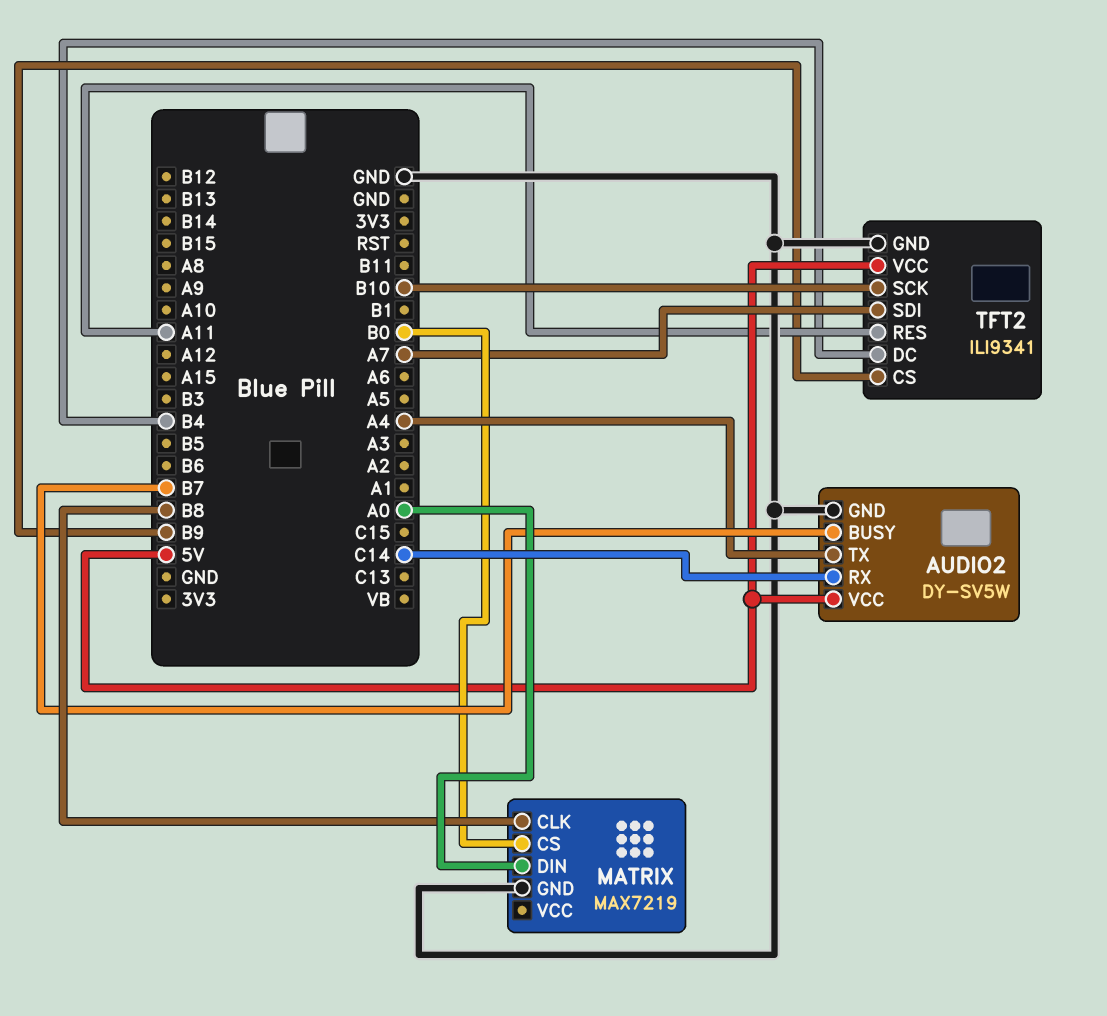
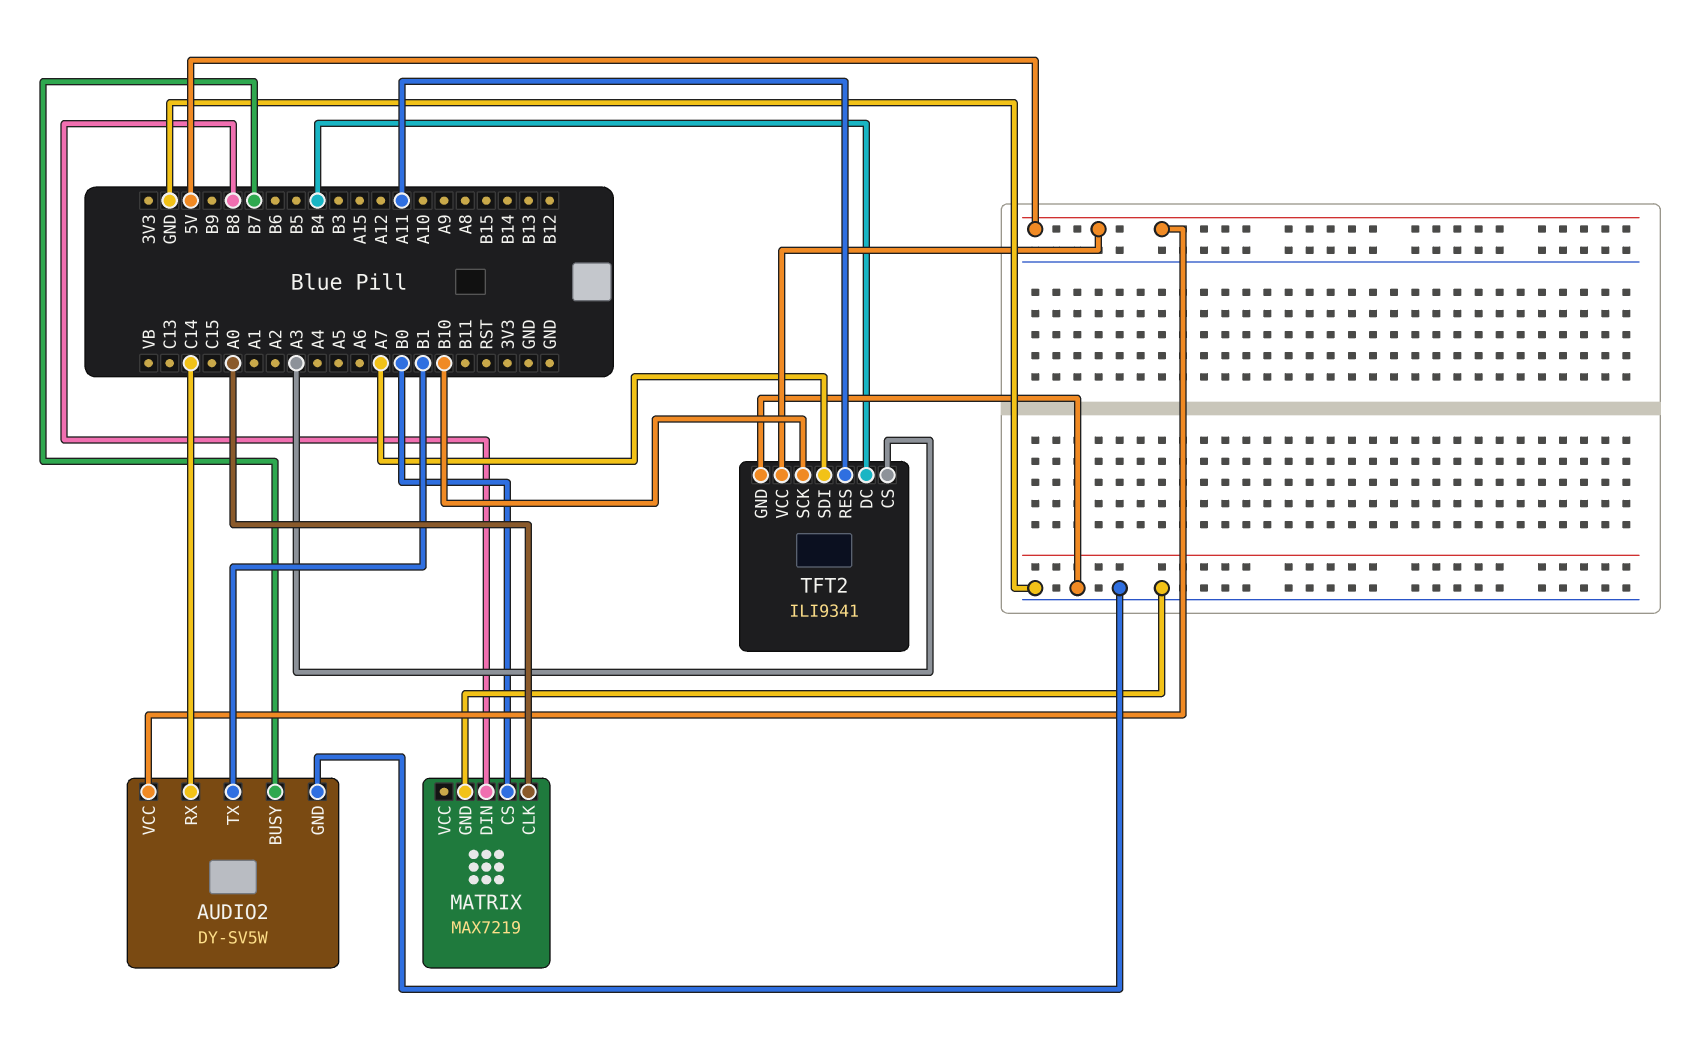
AUDIO2 pin TX: A4 -> B1
MATRIX pin CLK: B8 -> A0
MATRIX pin DIN: A0 -> B8
TFT2 pin CS: B9 -> A3

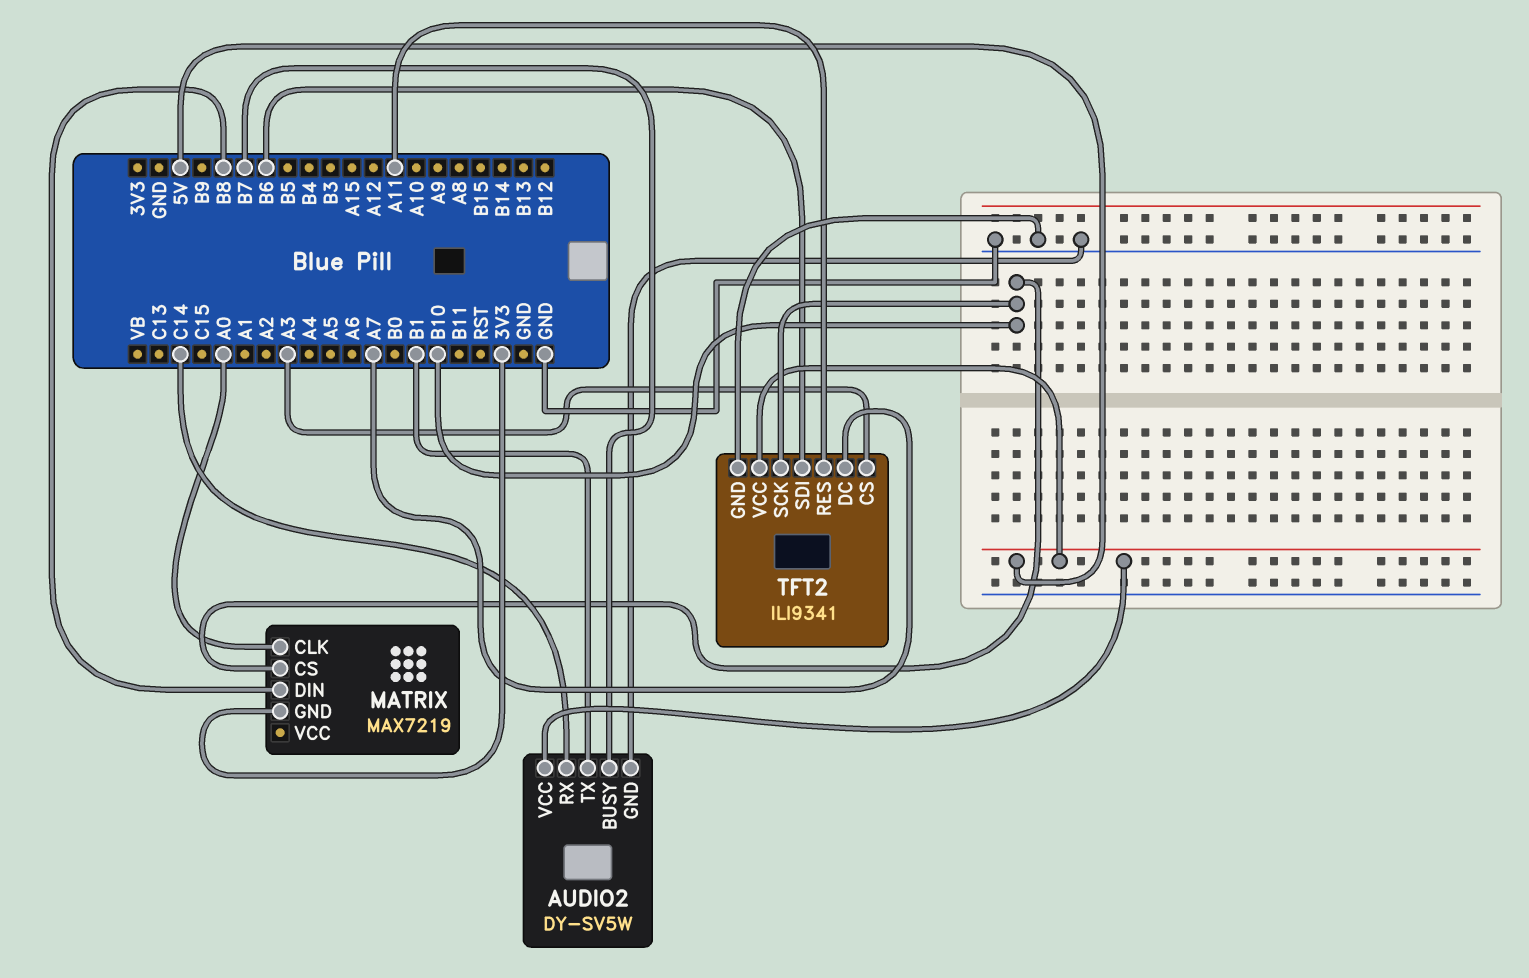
MATRIX pin CS: B0 -> B10
MATRIX pin GND: GND -> 3V3
TFT2 pin DC: B4 -> A7
TFT2 pin SDI: A7 -> B6

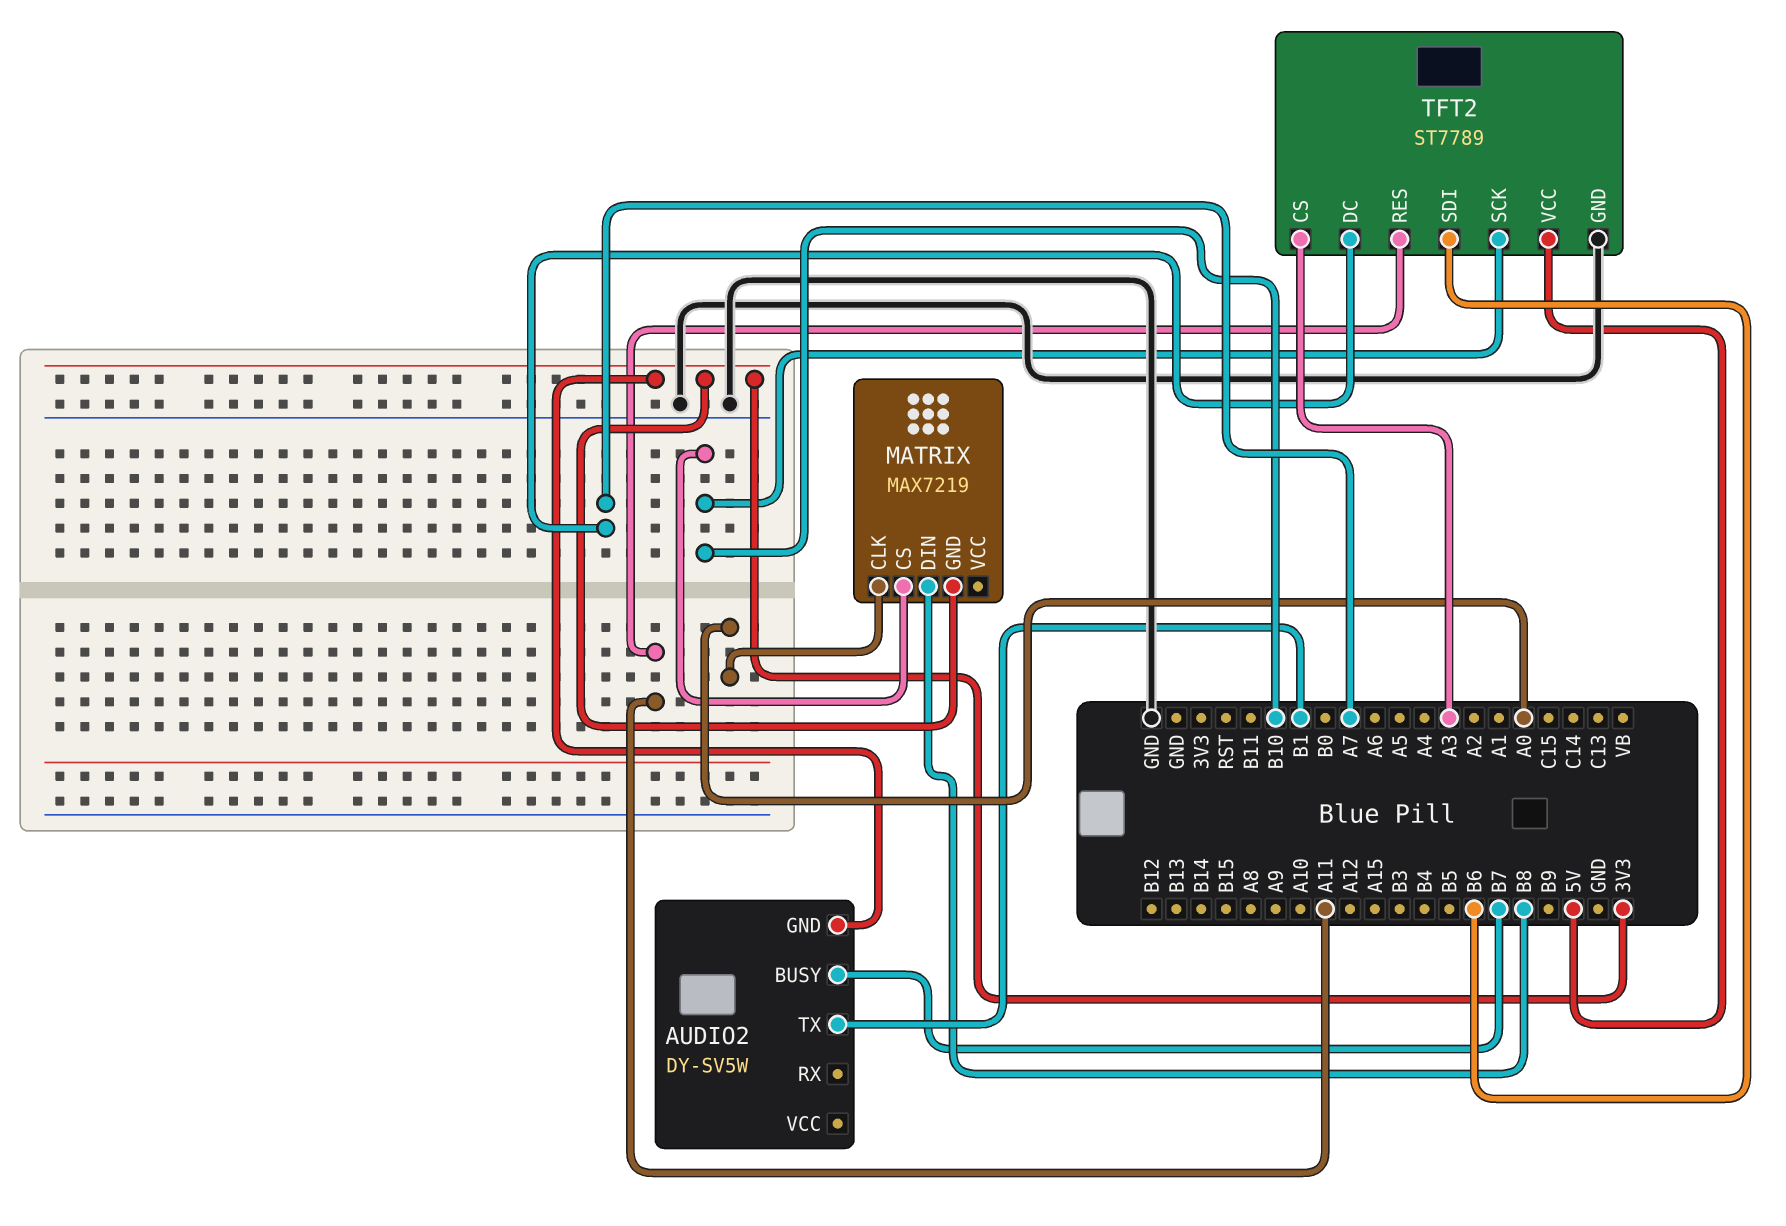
AUDIO2 pin GND: GND -> 3V3
AUDIO2 pin RX: C14 -> none
AUDIO2 pin VCC: 5V -> none
TFT2: ILI9341 -> ST7789

